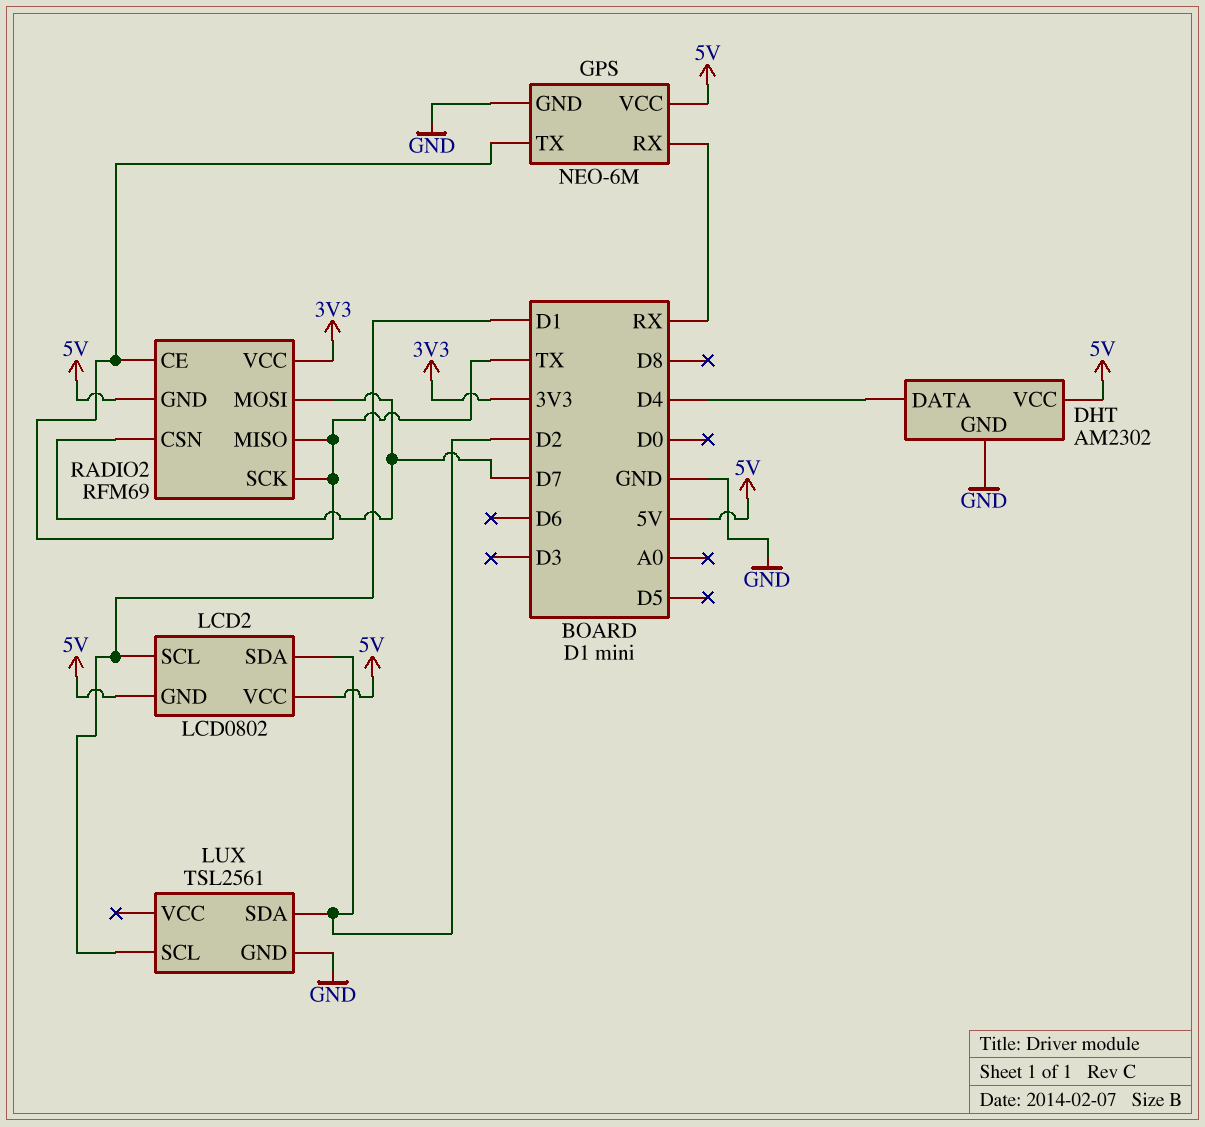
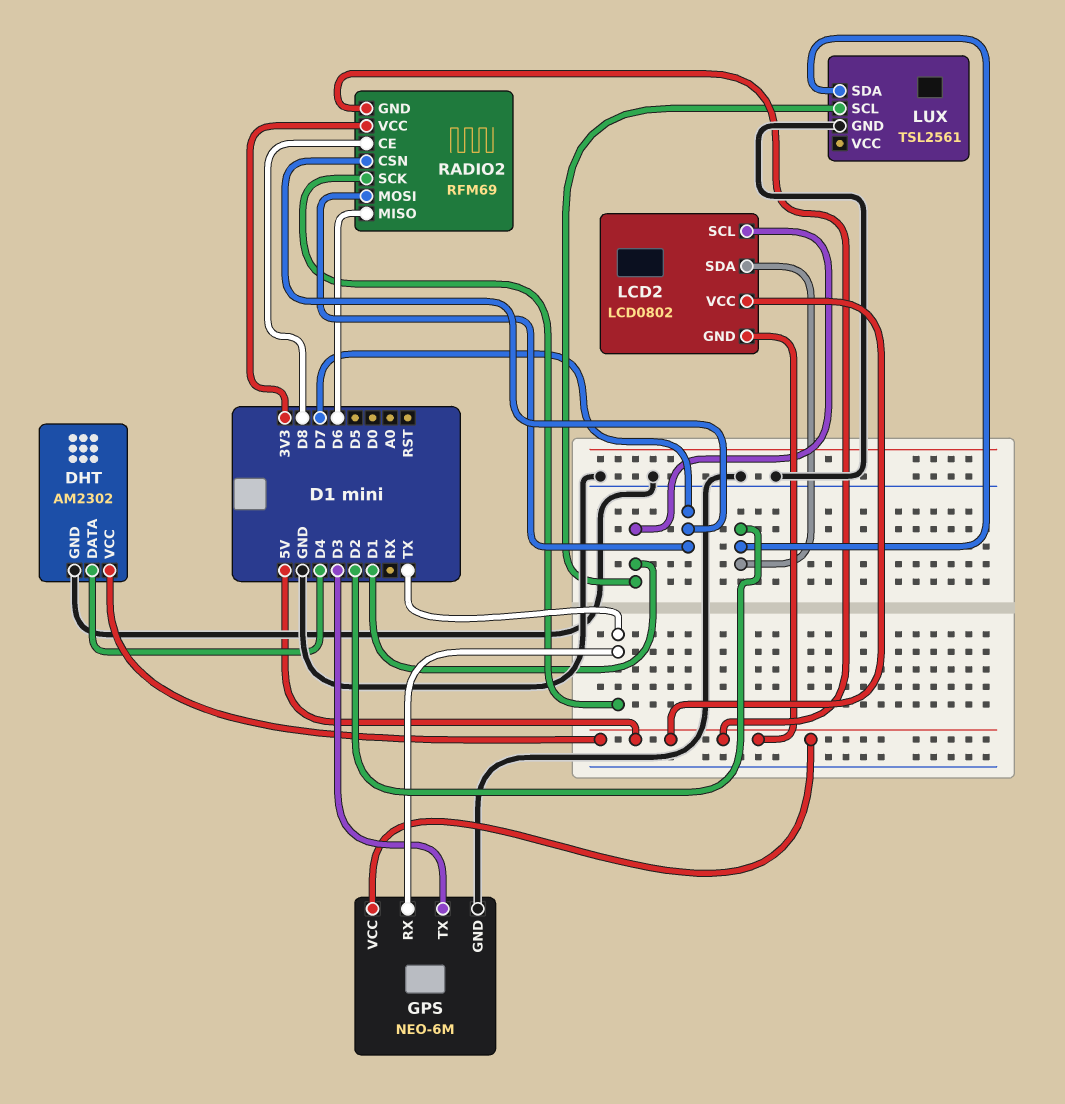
GPS pin RX: RX -> TX
GPS pin TX: TX -> D3
RADIO2 pin CE: TX -> D8
RADIO2 pin MISO: TX -> D6

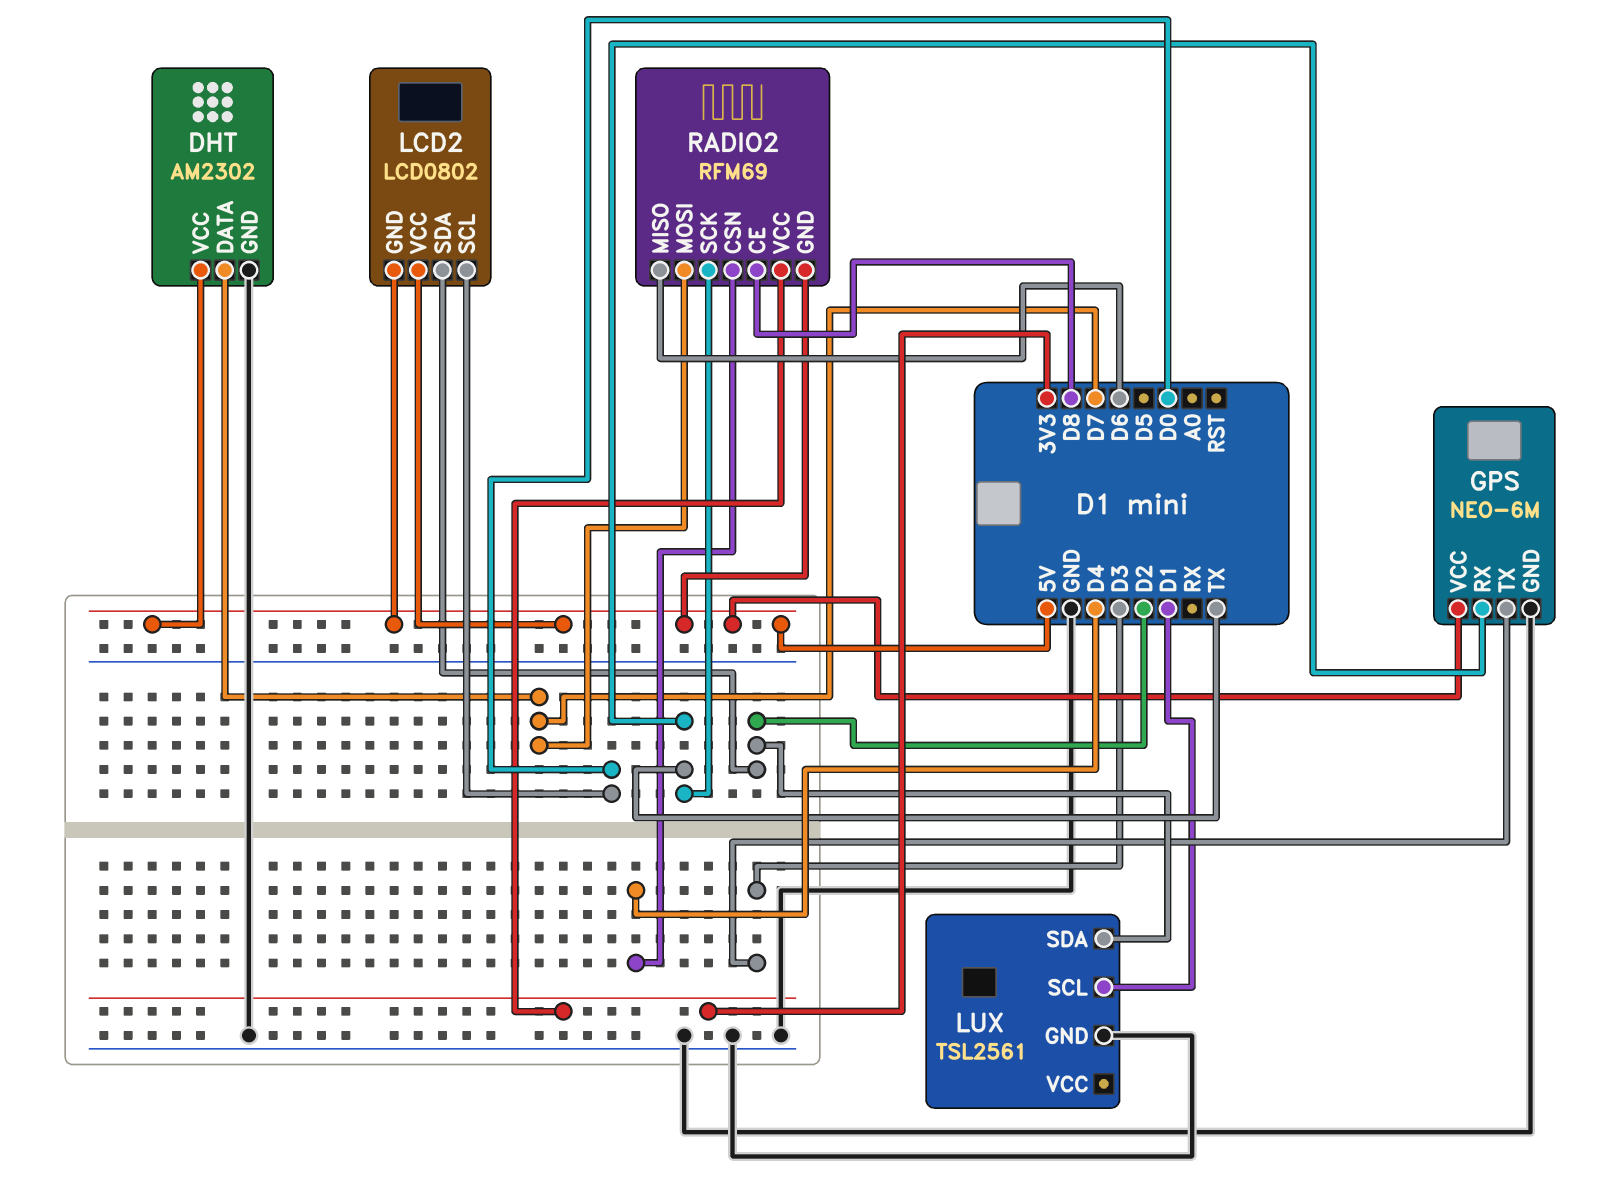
DHT pin DATA: D4 -> D7
LCD2 pin SCL: D1 -> D0
RADIO2 pin CSN: D7 -> D4

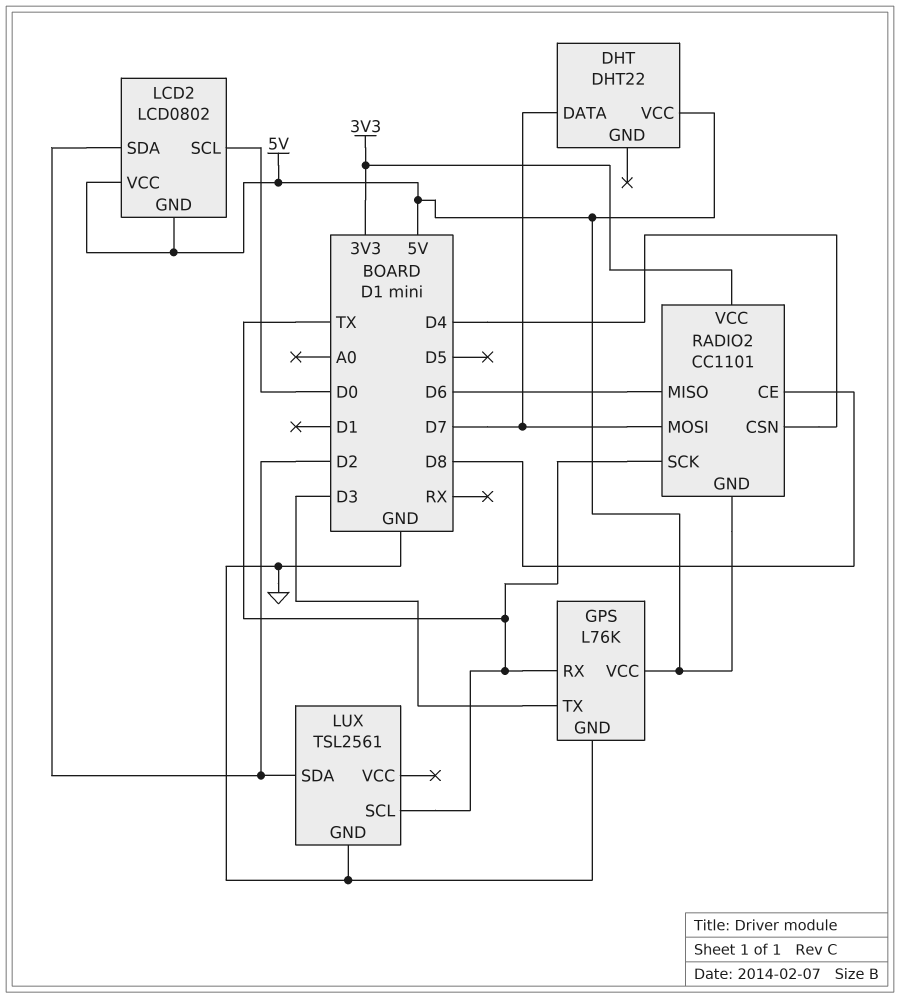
DHT: AM2302 -> DHT22
DHT pin GND: GND -> none
GPS: NEO-6M -> L76K
LUX pin SCL: D1 -> TX
RADIO2: RFM69 -> CC1101

